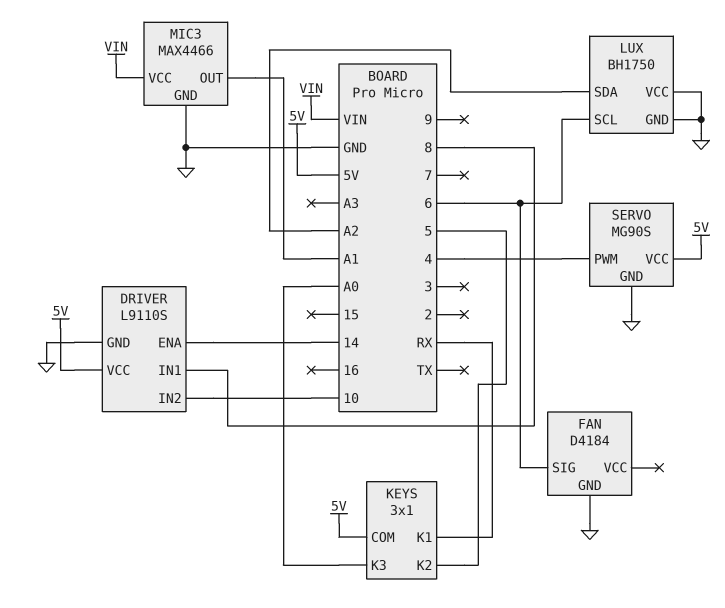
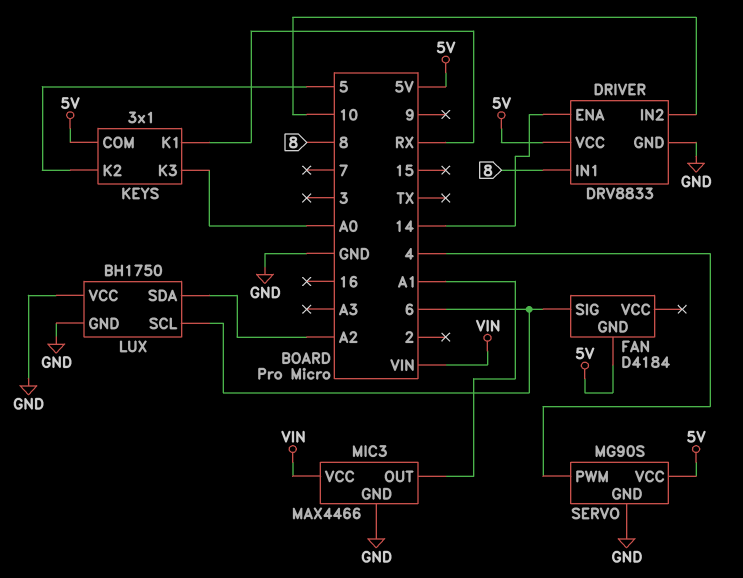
DRIVER: L9110S -> DRV8833
FAN pin GND: GND -> 5V

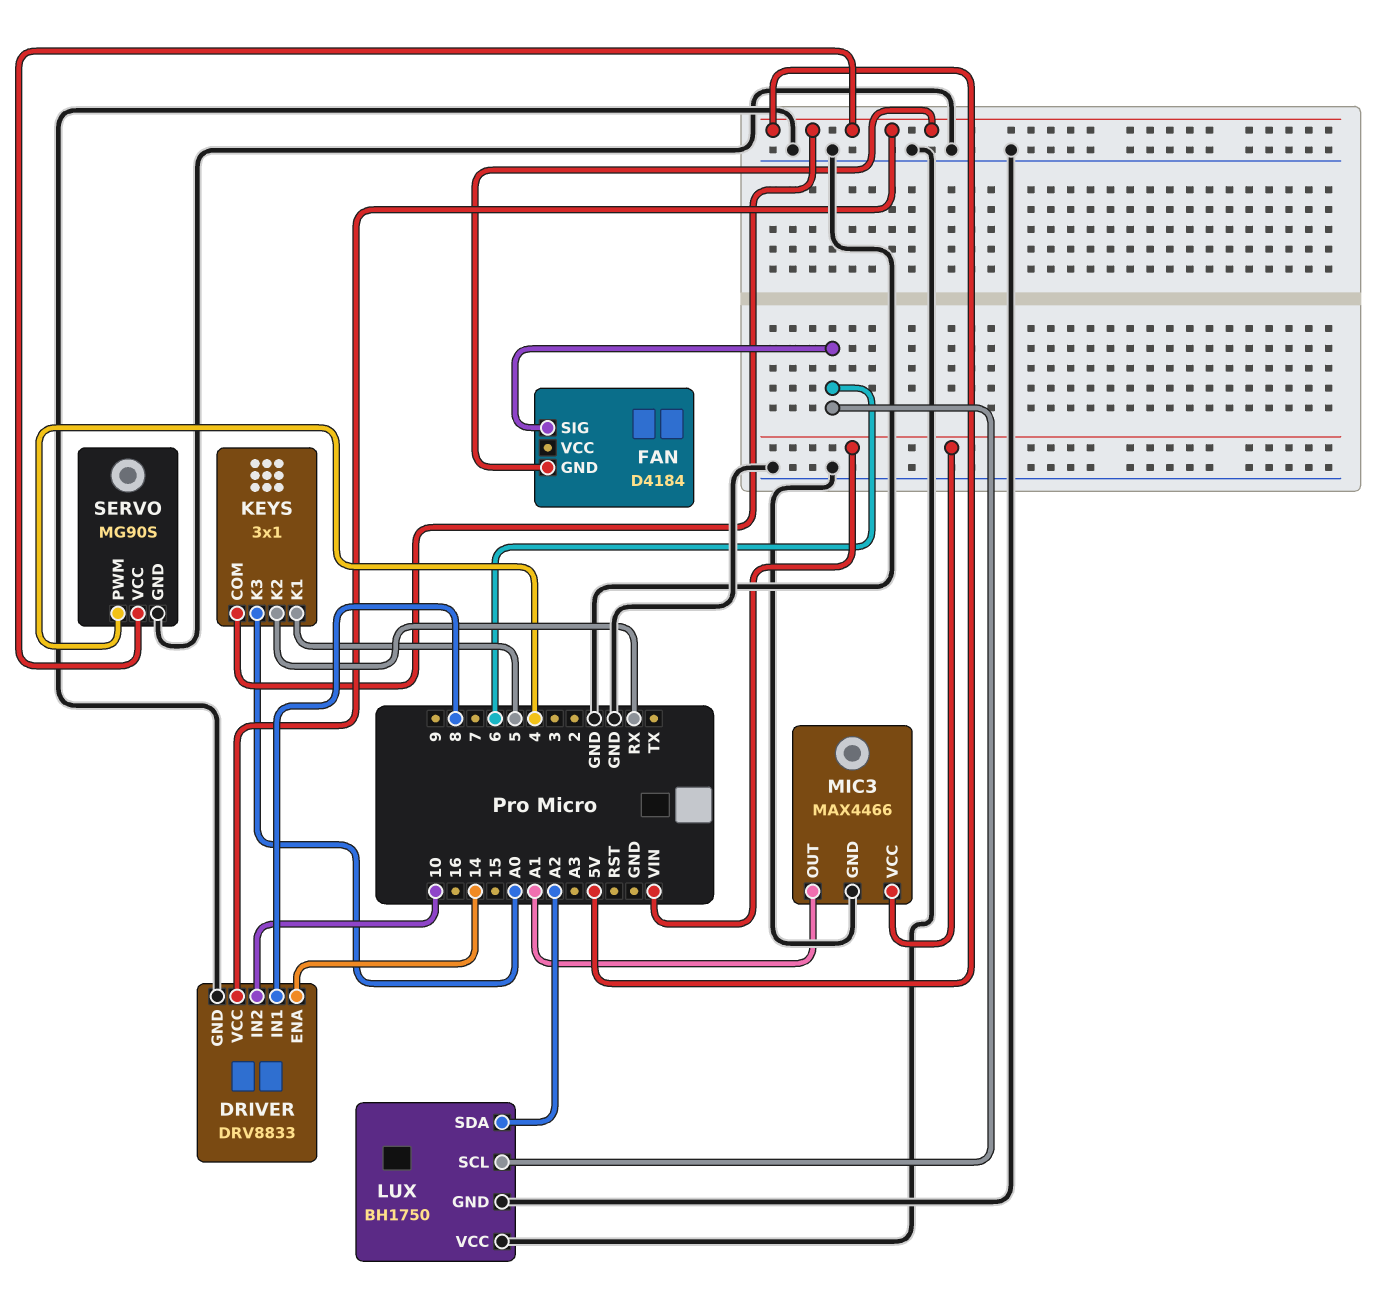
KEYS pin K1: RX -> 5
KEYS pin K2: 5 -> RX

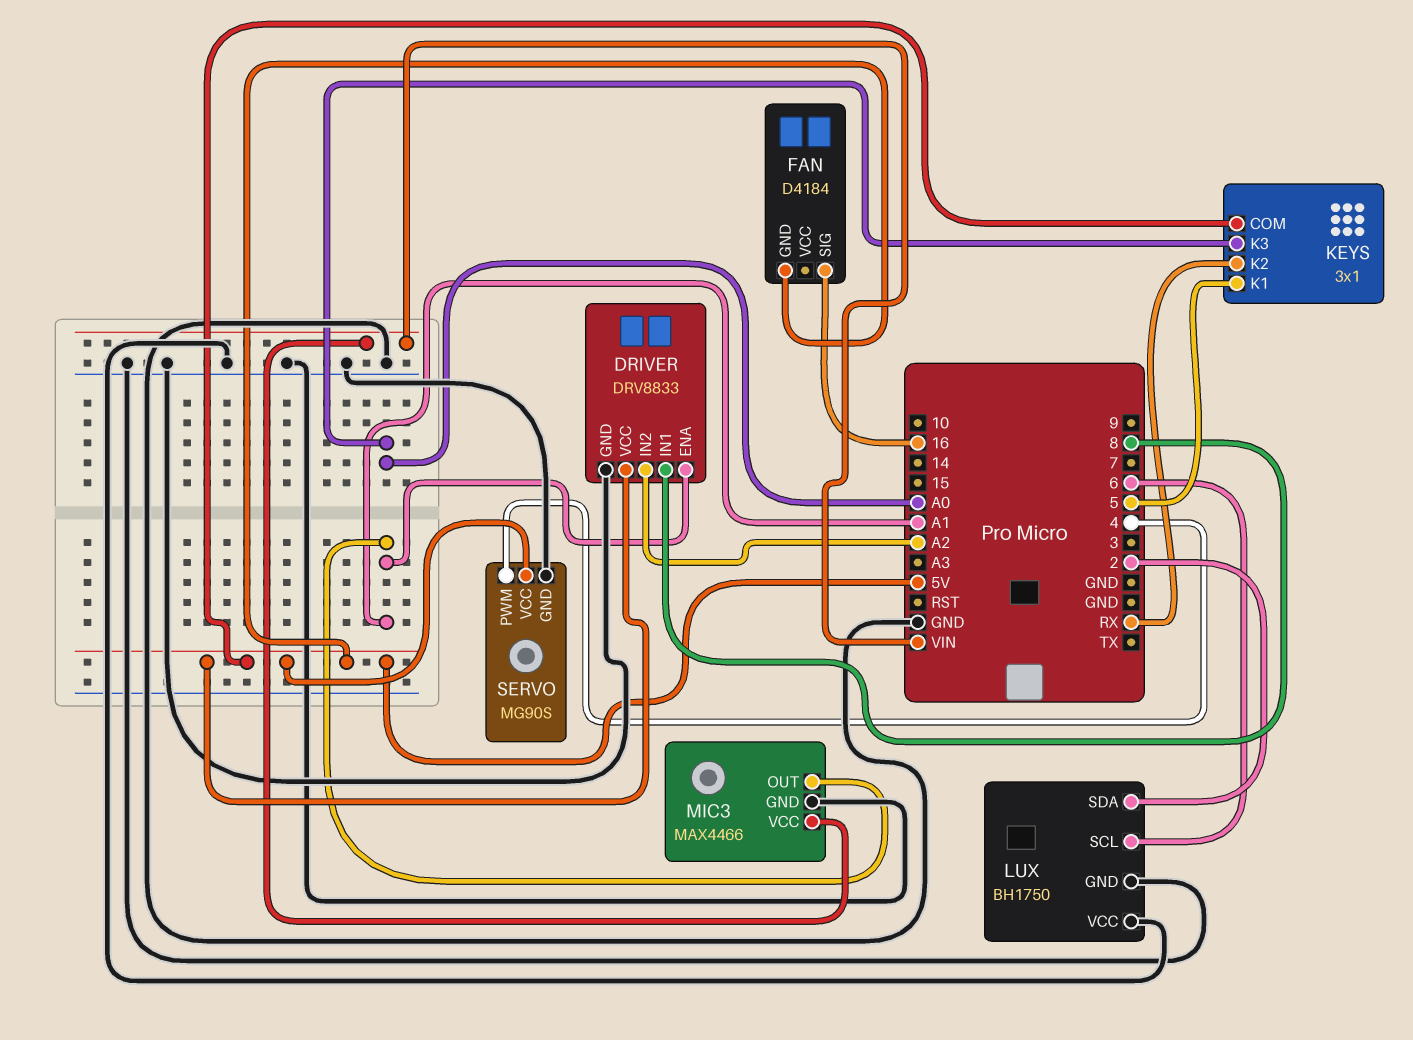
DRIVER pin ENA: 14 -> A1
DRIVER pin IN2: 10 -> A2
FAN pin SIG: 6 -> 16
LUX pin SDA: A2 -> 2

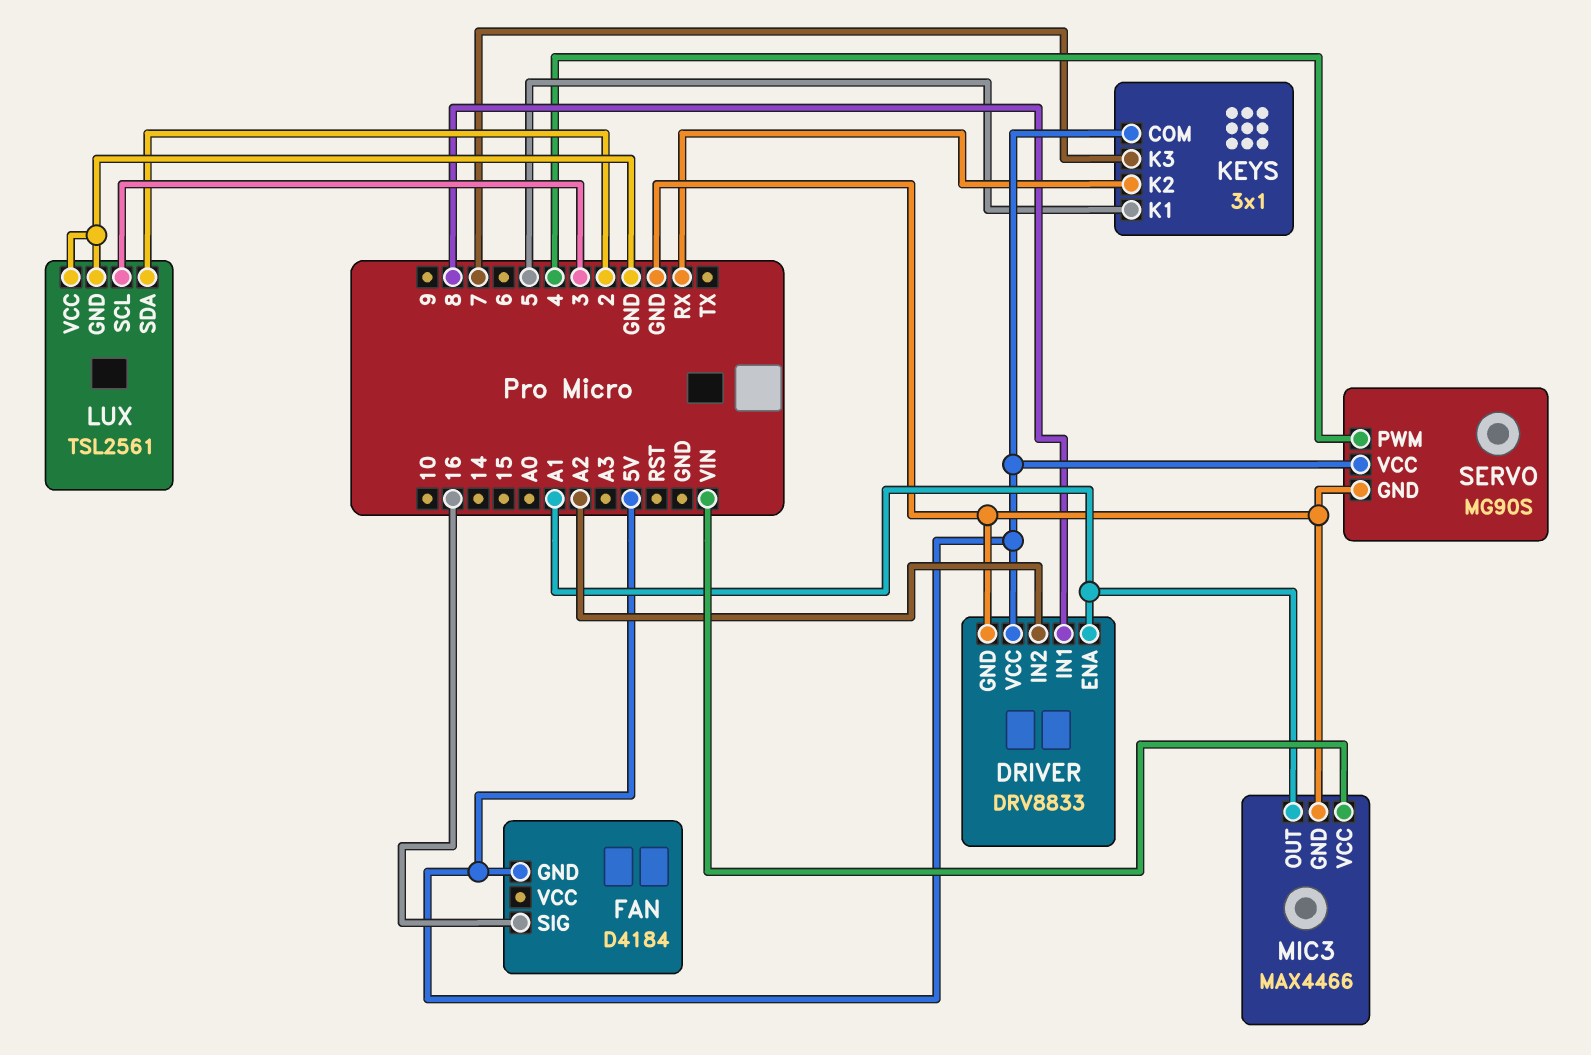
KEYS pin K3: A0 -> 7
LUX: BH1750 -> TSL2561
LUX pin SCL: 6 -> 3

